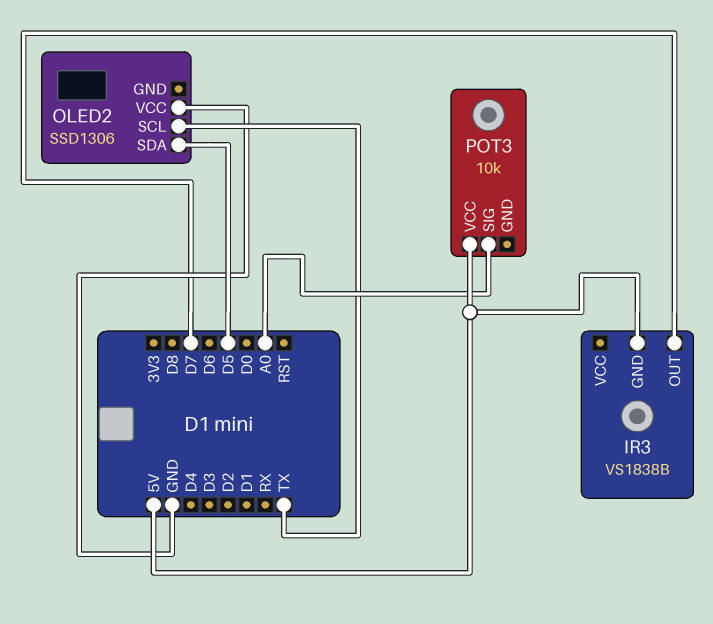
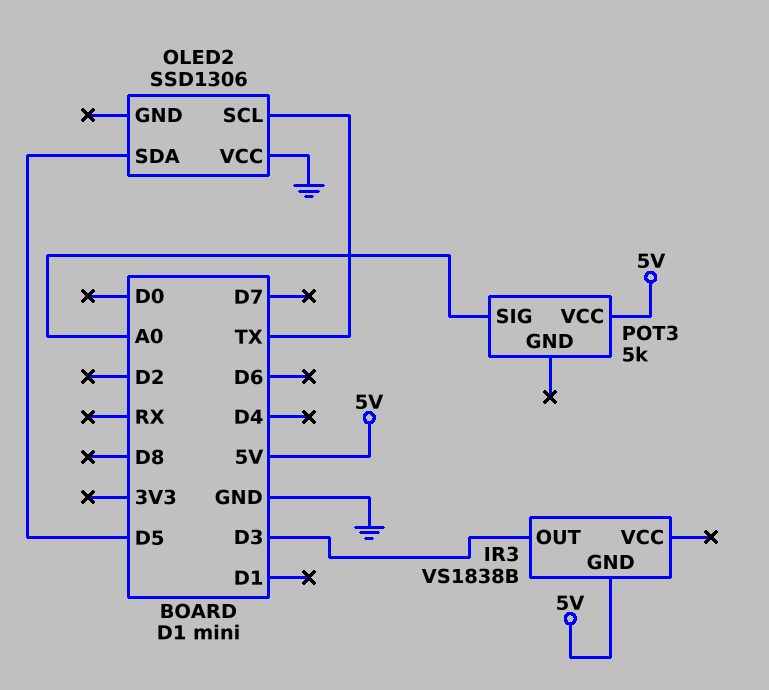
IR3 pin OUT: D7 -> D3
POT3: 10k -> 5k

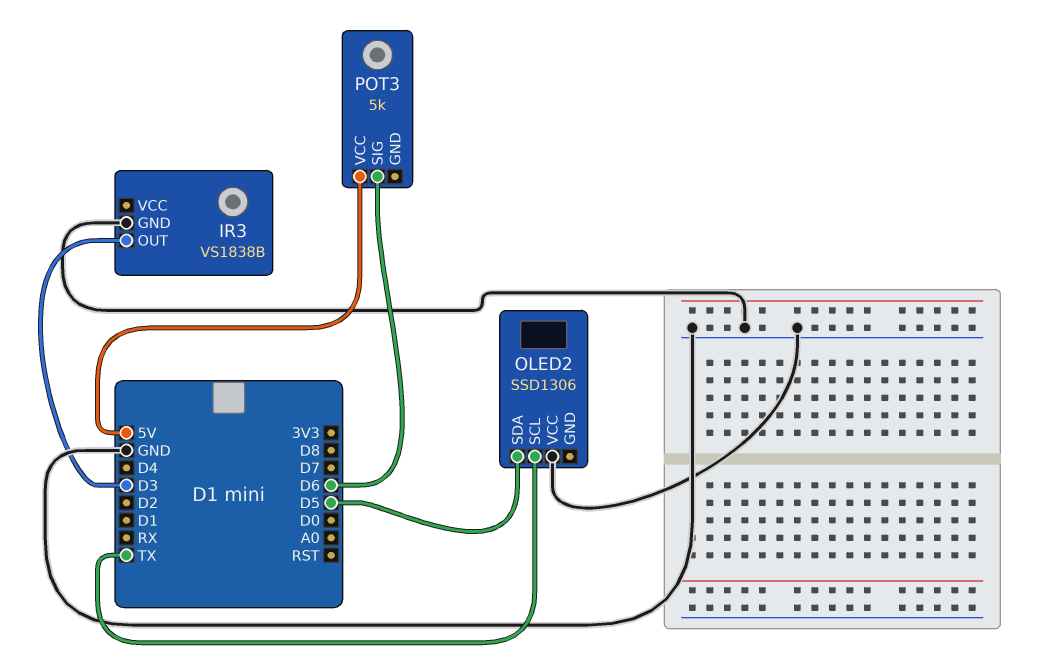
IR3 pin GND: 5V -> GND
POT3 pin SIG: A0 -> D6

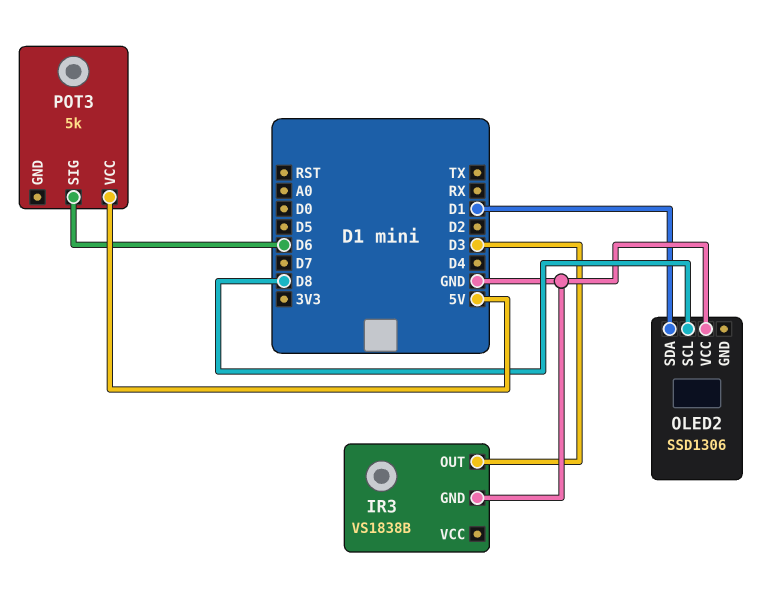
OLED2 pin SCL: TX -> D8
OLED2 pin SDA: D5 -> D1

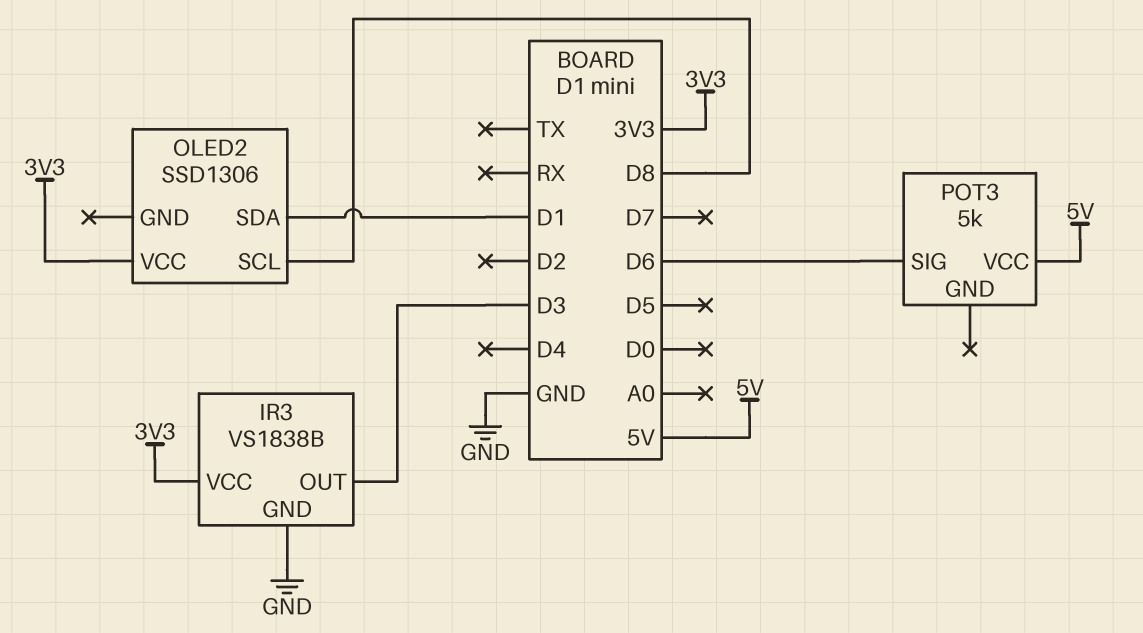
IR3 pin VCC: none -> 3V3
OLED2 pin VCC: GND -> 3V3

